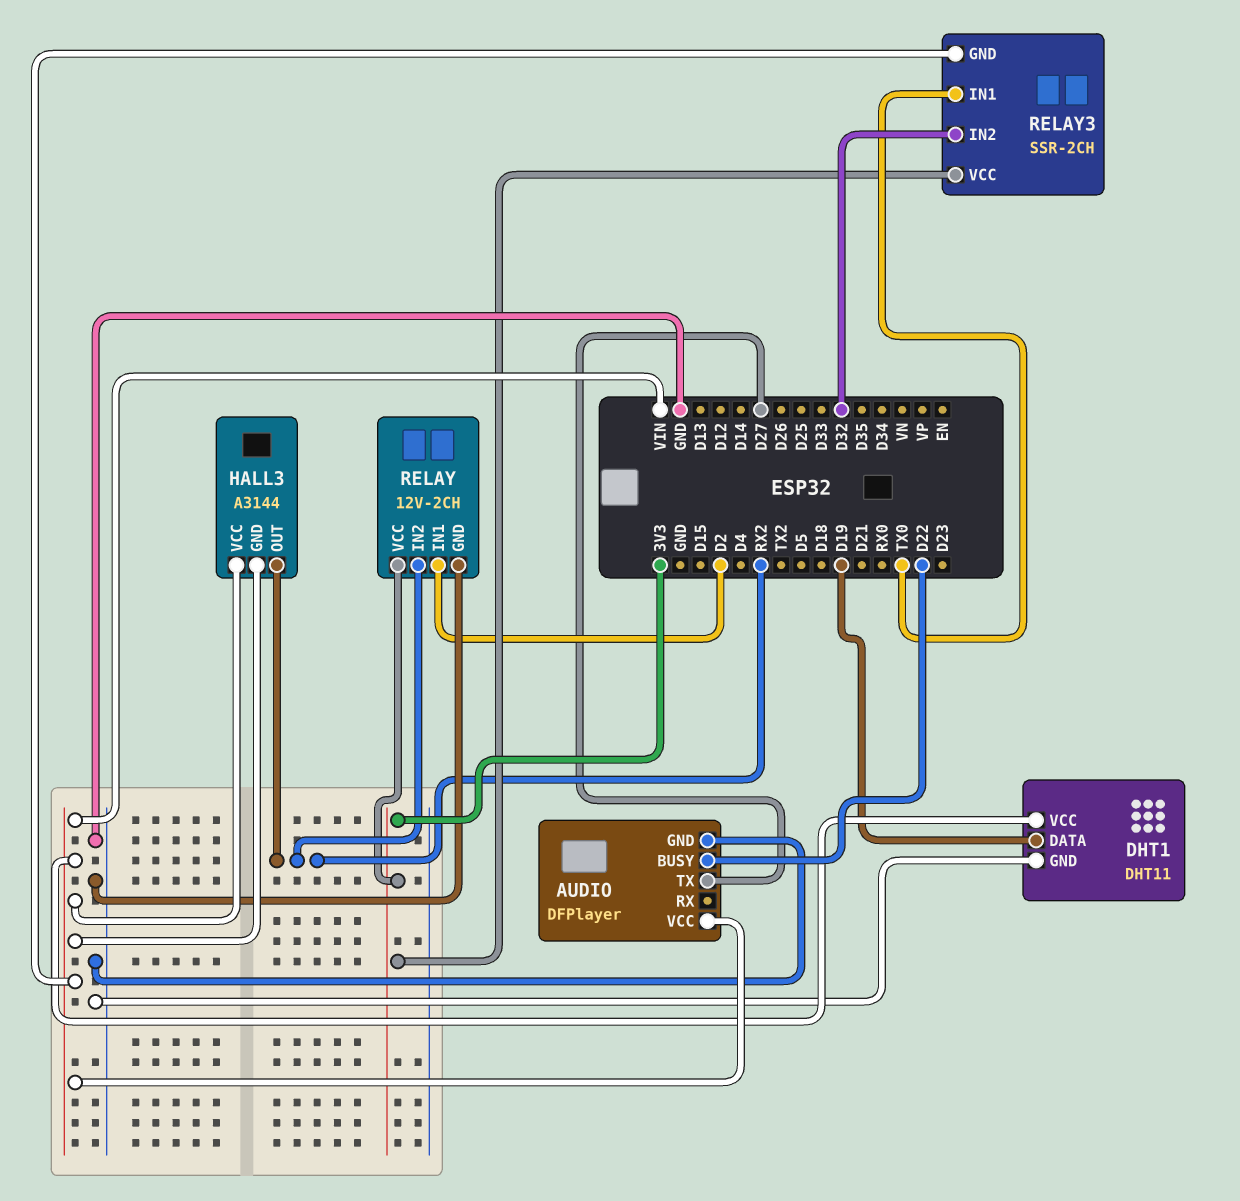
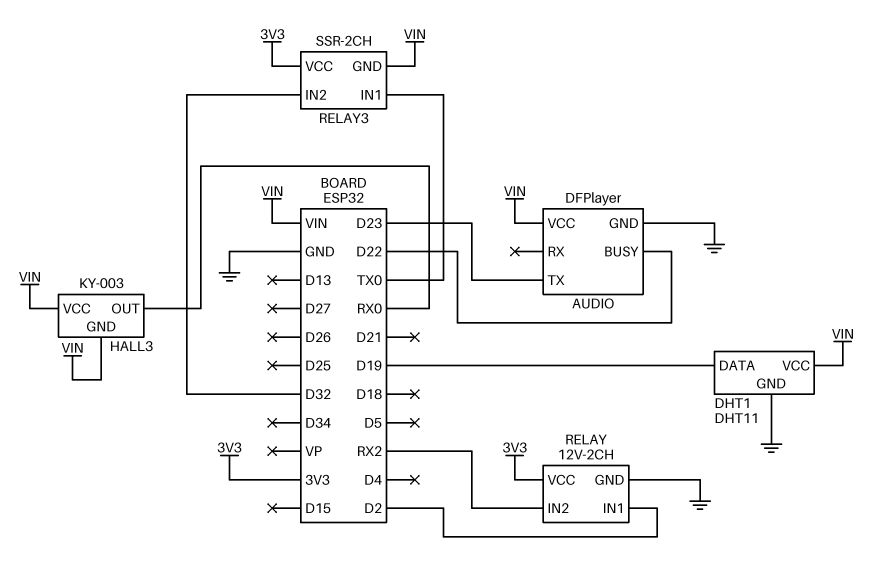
AUDIO pin TX: D27 -> D23
HALL3: A3144 -> KY-003
HALL3 pin OUT: RX2 -> RX0

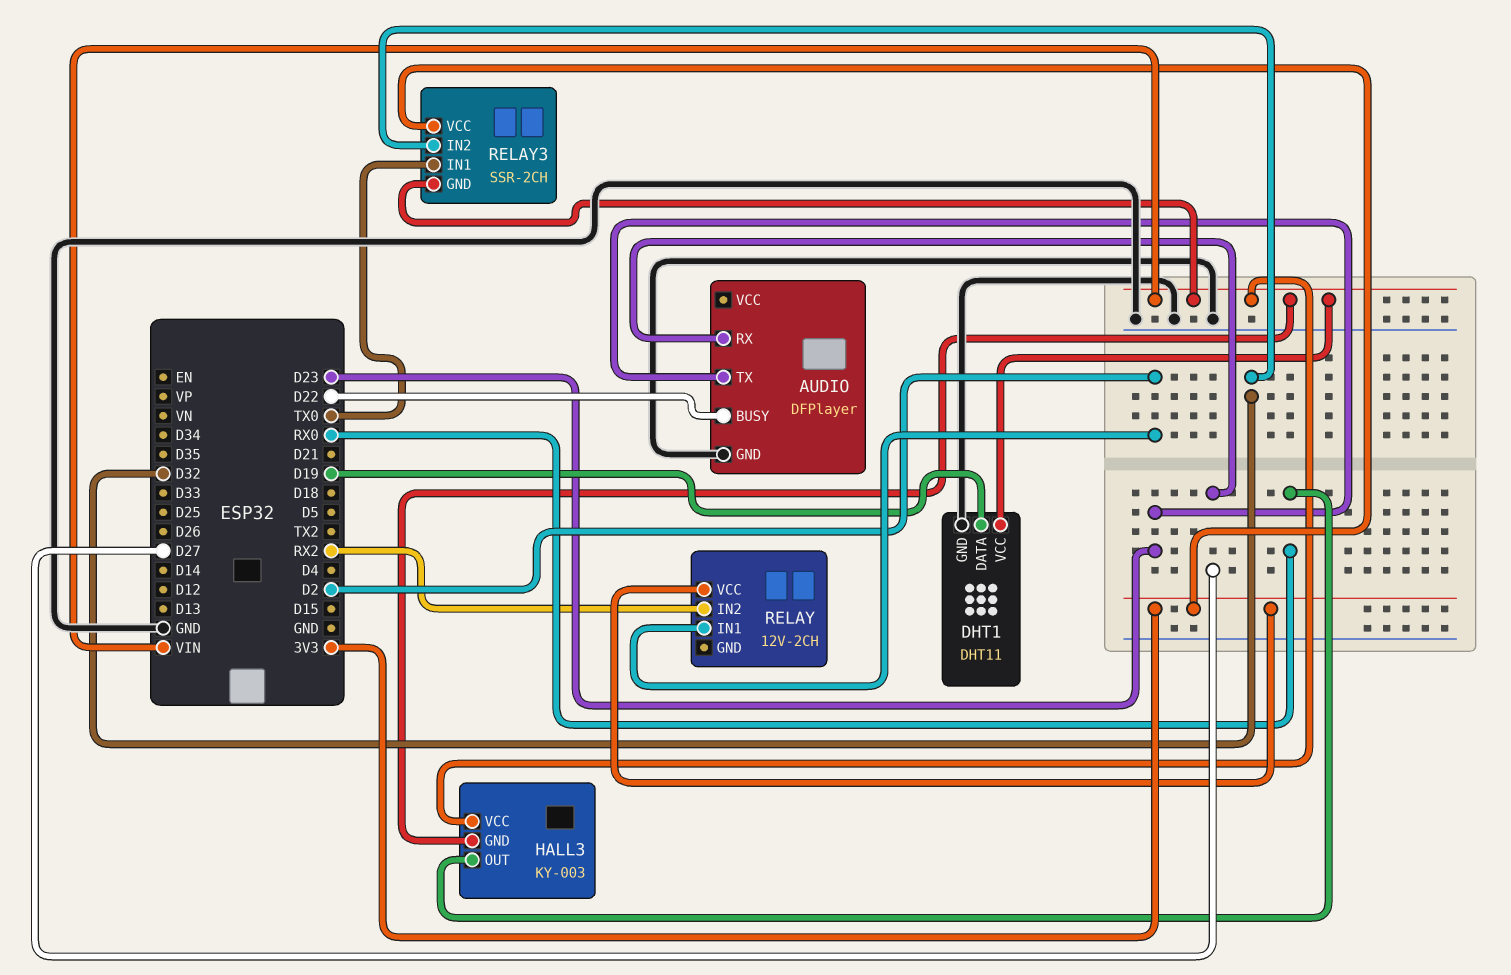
AUDIO pin RX: none -> D27
AUDIO pin VCC: VIN -> none
RELAY pin GND: GND -> none

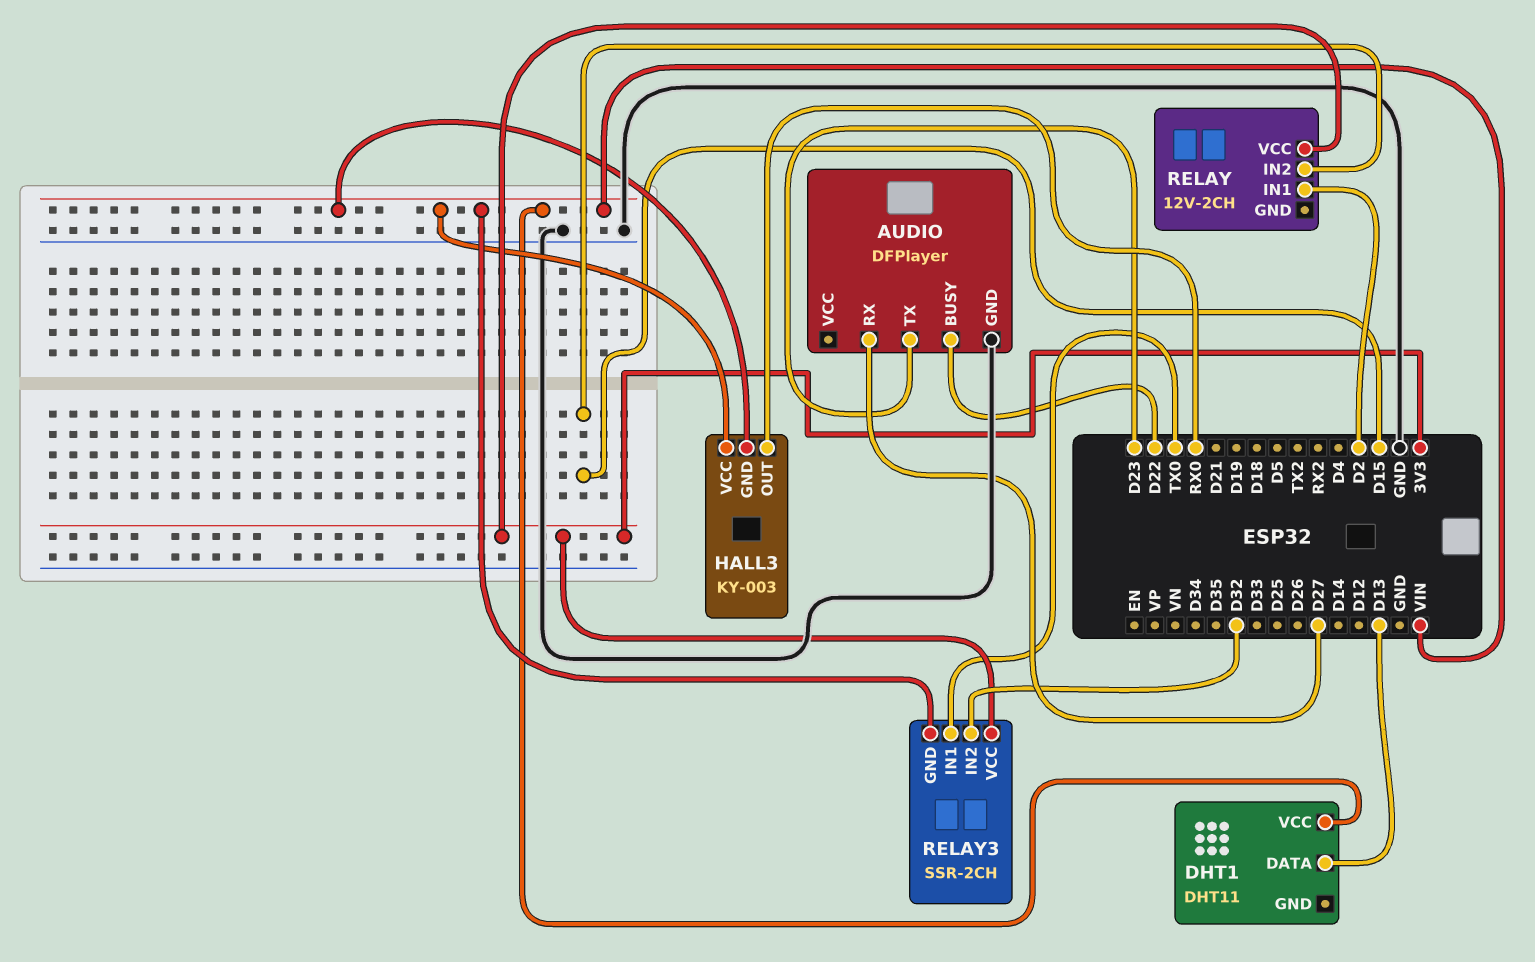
DHT1 pin DATA: D19 -> D13
DHT1 pin GND: GND -> none
RELAY pin IN2: RX2 -> D15

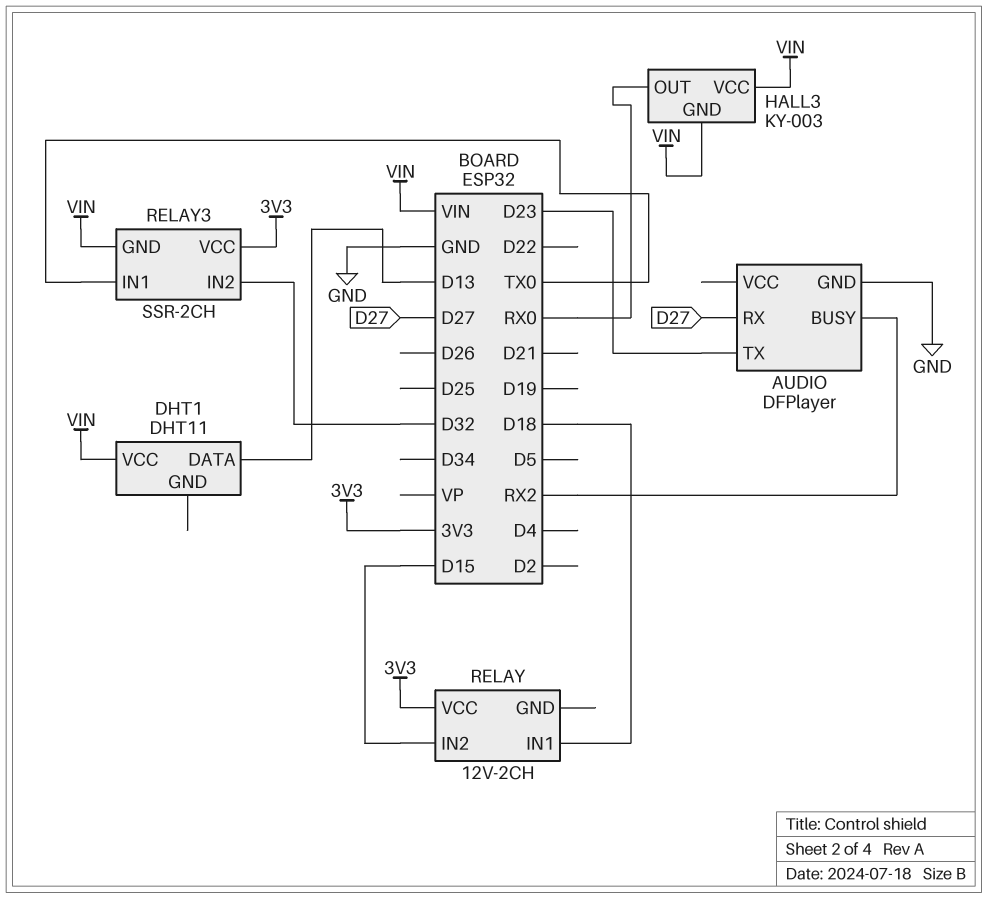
AUDIO pin BUSY: D22 -> RX2
RELAY pin IN1: D2 -> D18

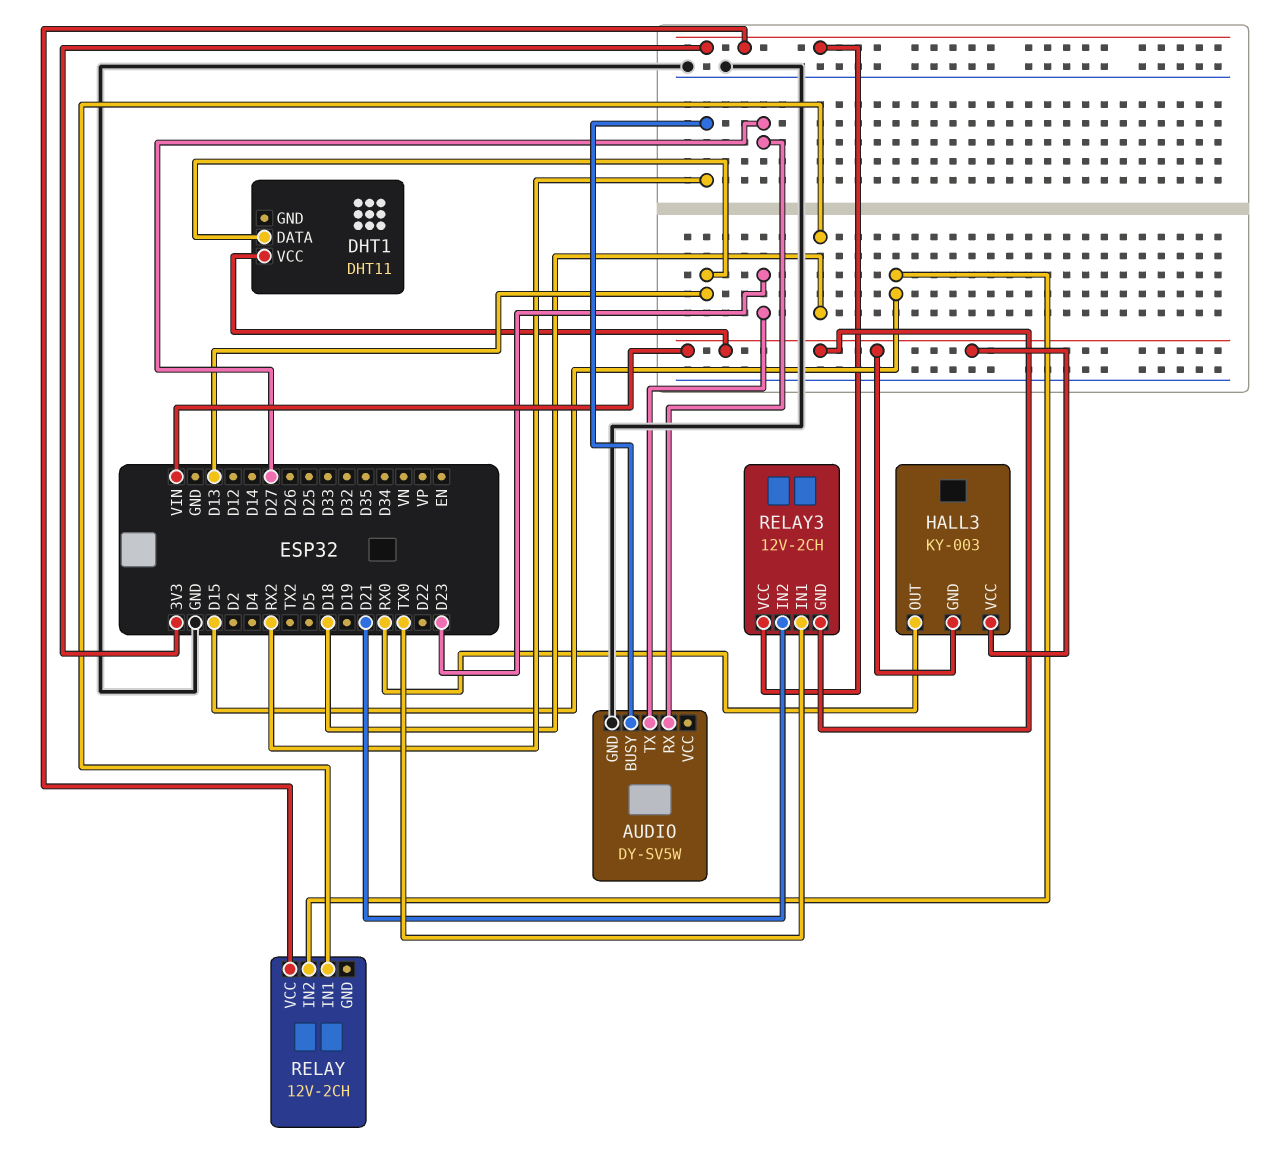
AUDIO: DFPlayer -> DY-SV5W
RELAY3: SSR-2CH -> 12V-2CH
RELAY3 pin IN2: D32 -> D21

